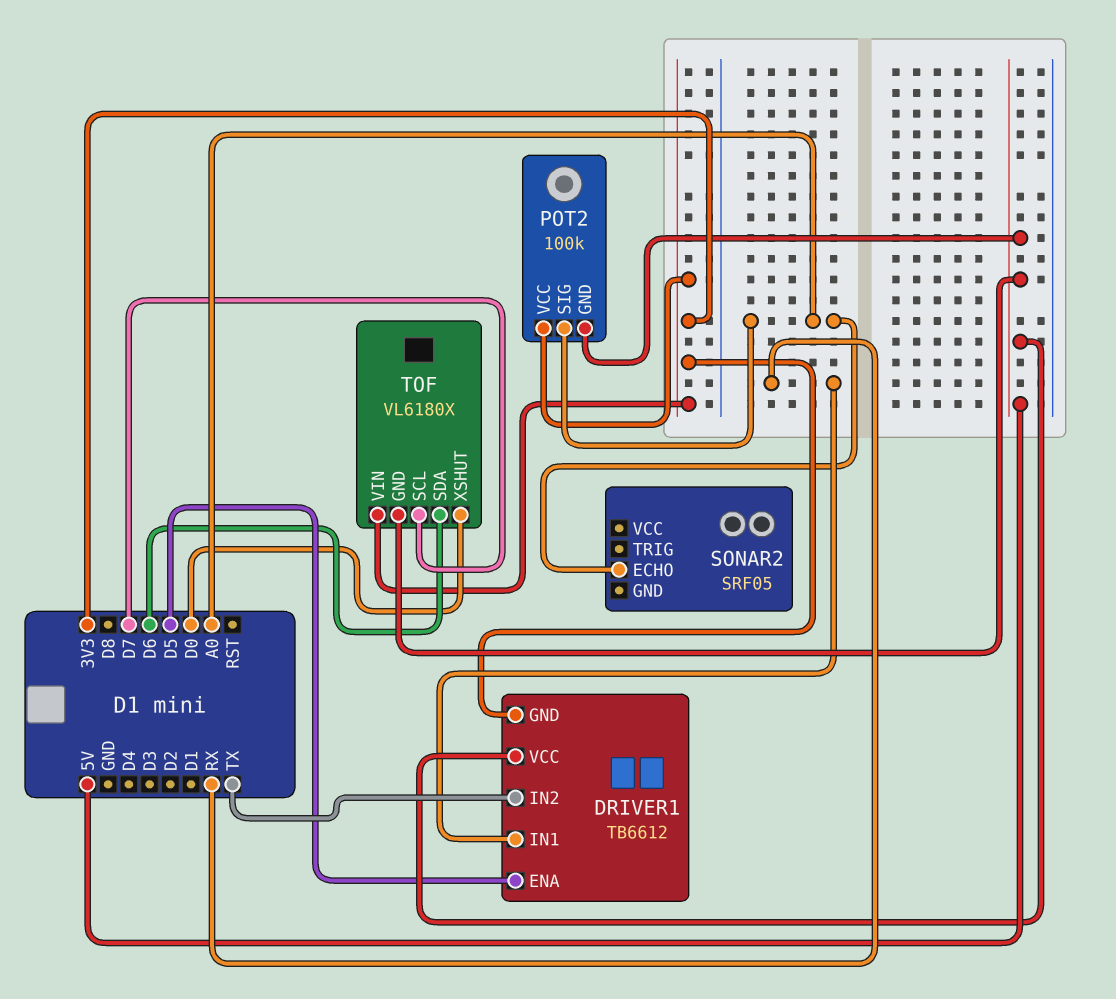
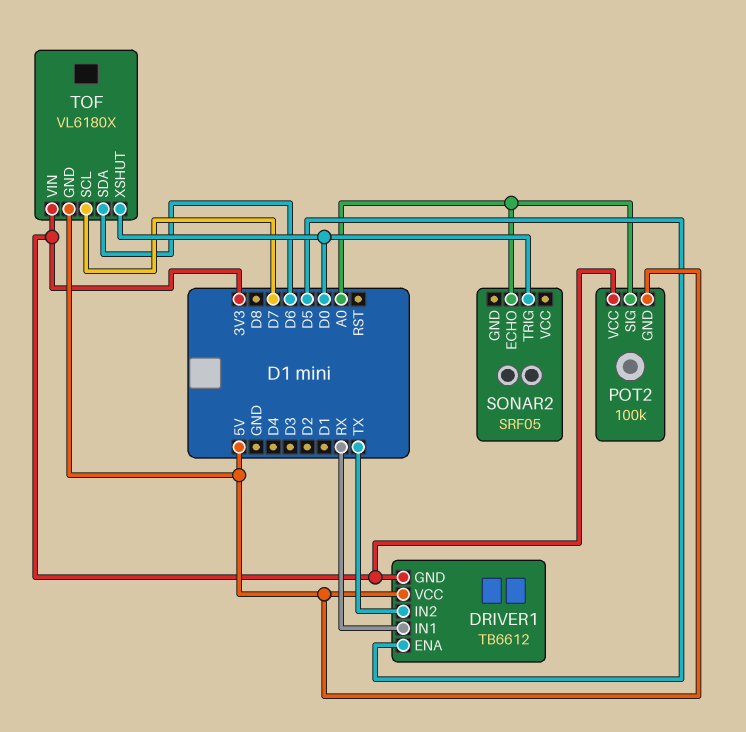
SONAR2 pin TRIG: none -> D0

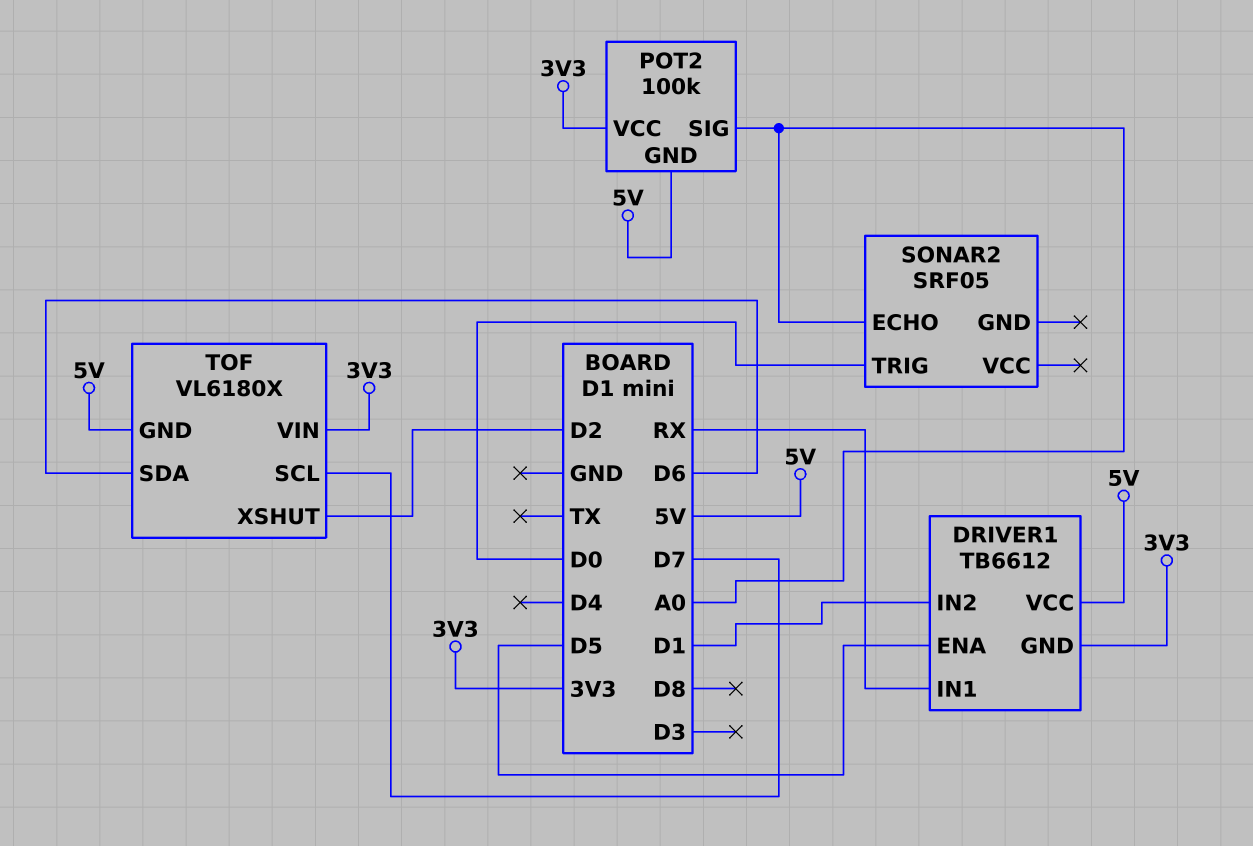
DRIVER1 pin IN2: TX -> D1
TOF pin XSHUT: D0 -> D2

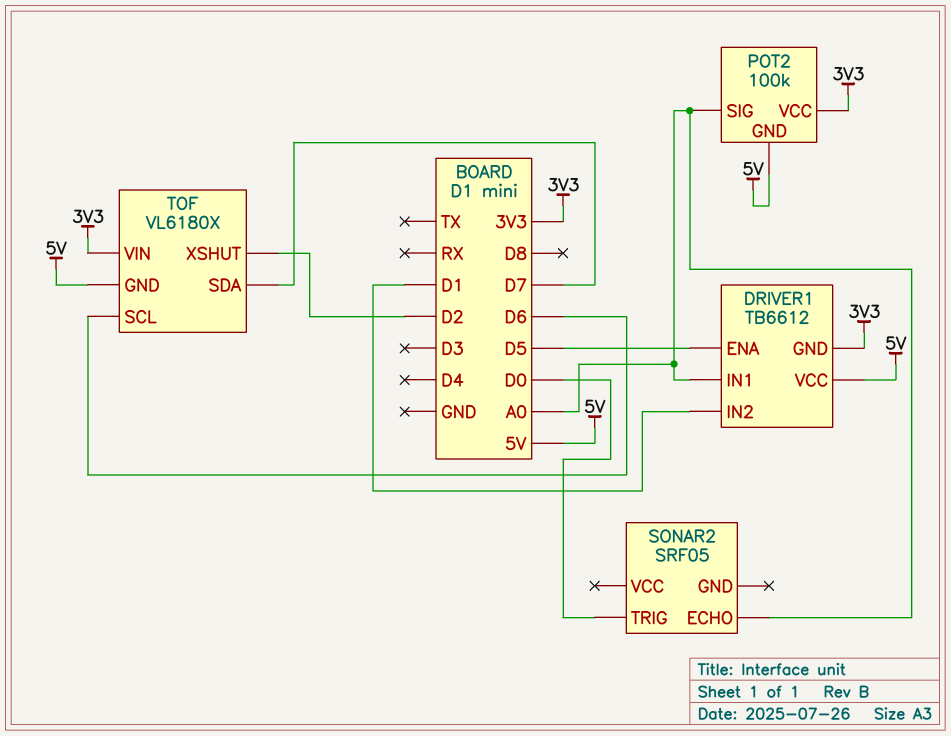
DRIVER1 pin IN1: RX -> A0
TOF pin SCL: D7 -> D6
TOF pin SDA: D6 -> D7

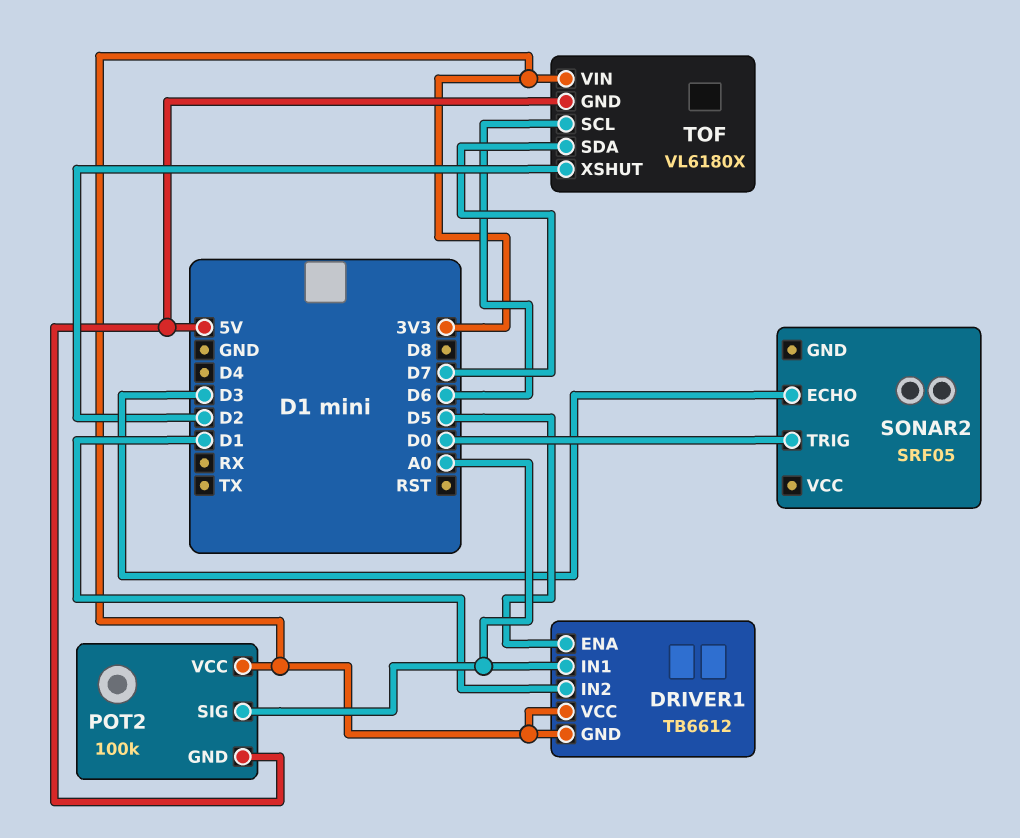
DRIVER1 pin VCC: 5V -> 3V3
SONAR2 pin ECHO: A0 -> D3

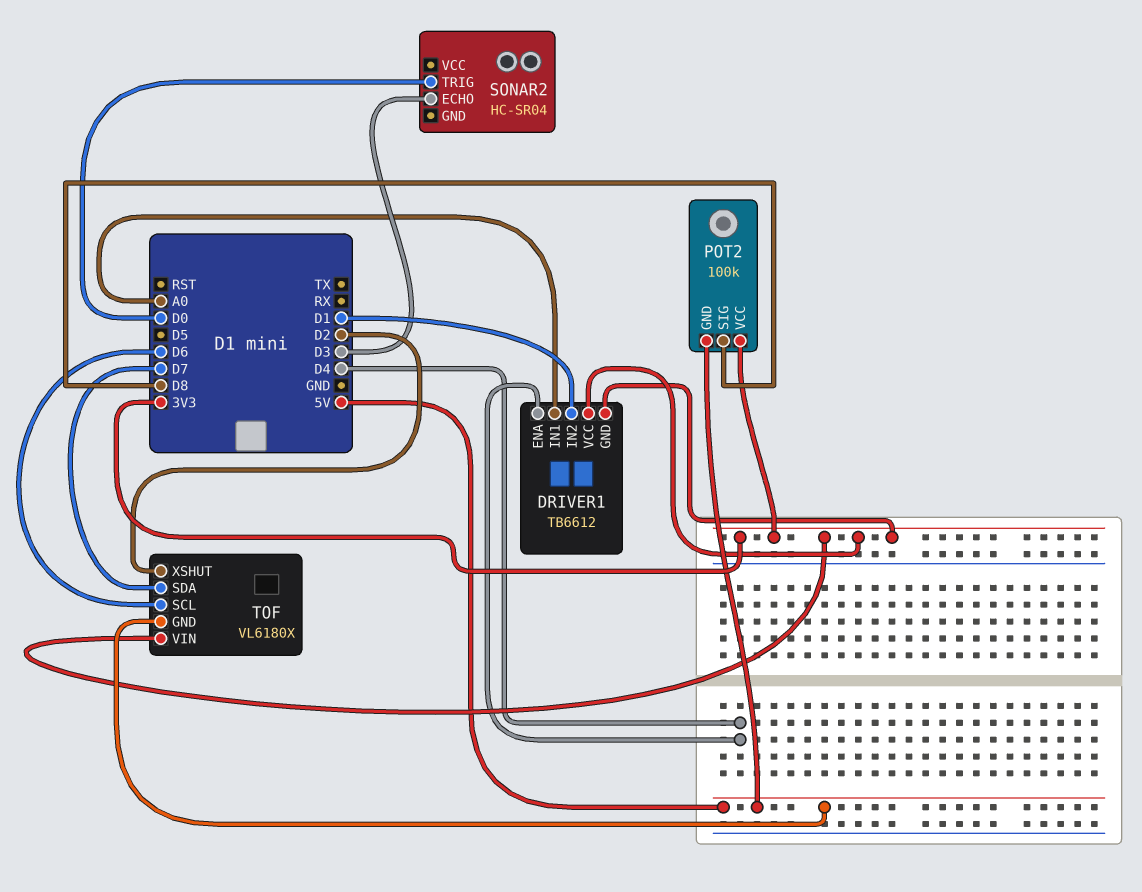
DRIVER1 pin ENA: D5 -> D4
POT2 pin SIG: A0 -> D8
SONAR2: SRF05 -> HC-SR04

